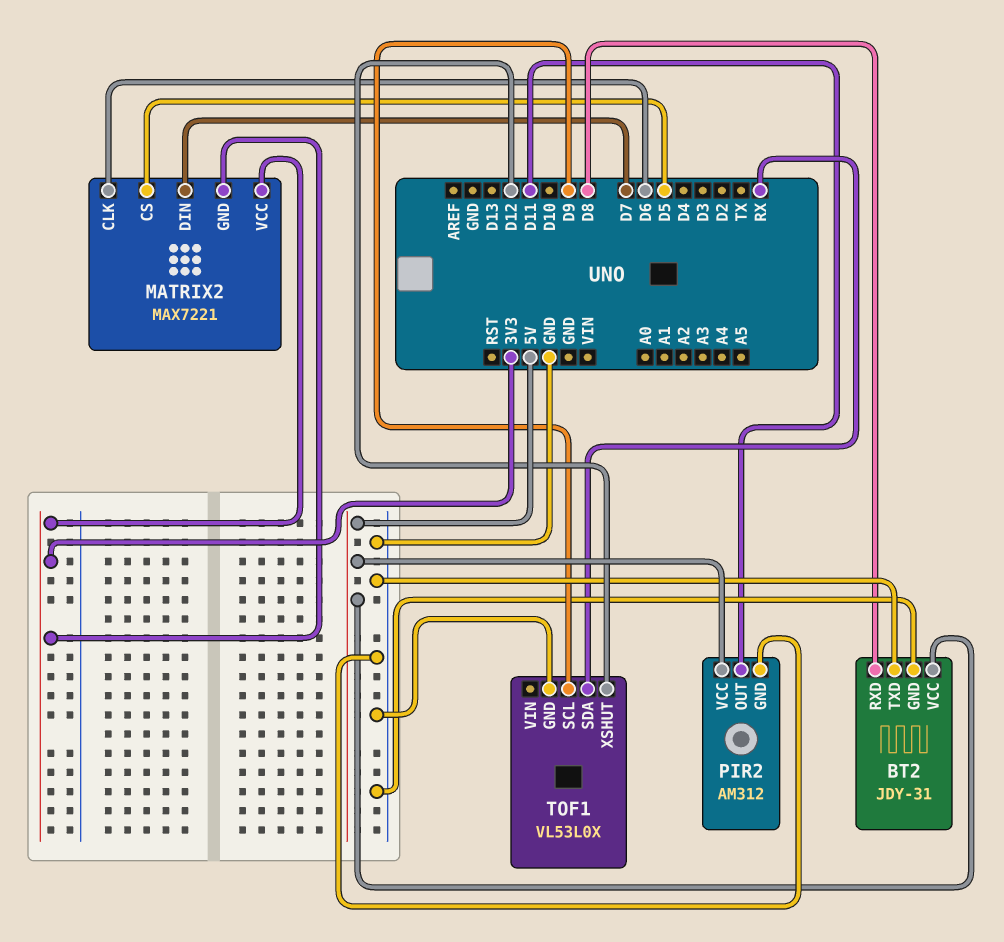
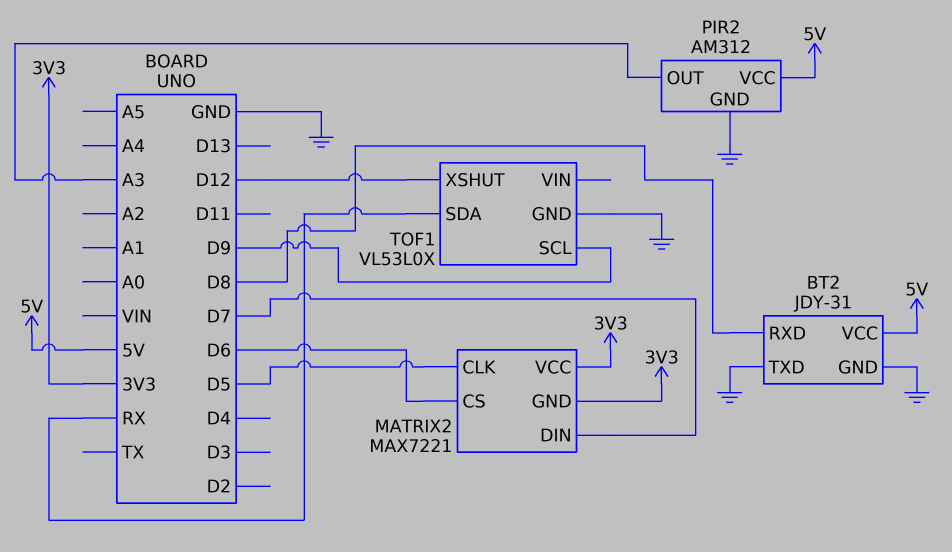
MATRIX2 pin CLK: D6 -> D5
MATRIX2 pin CS: D5 -> D6
PIR2 pin OUT: D11 -> A3

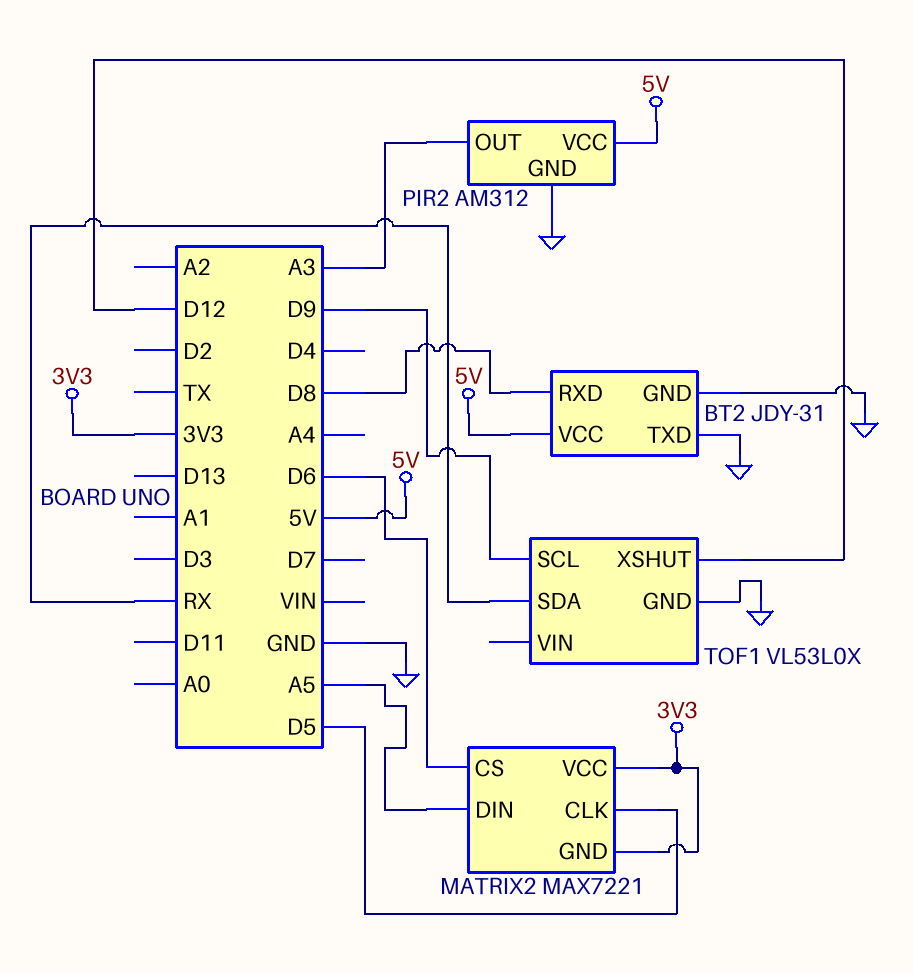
MATRIX2 pin DIN: D7 -> A5

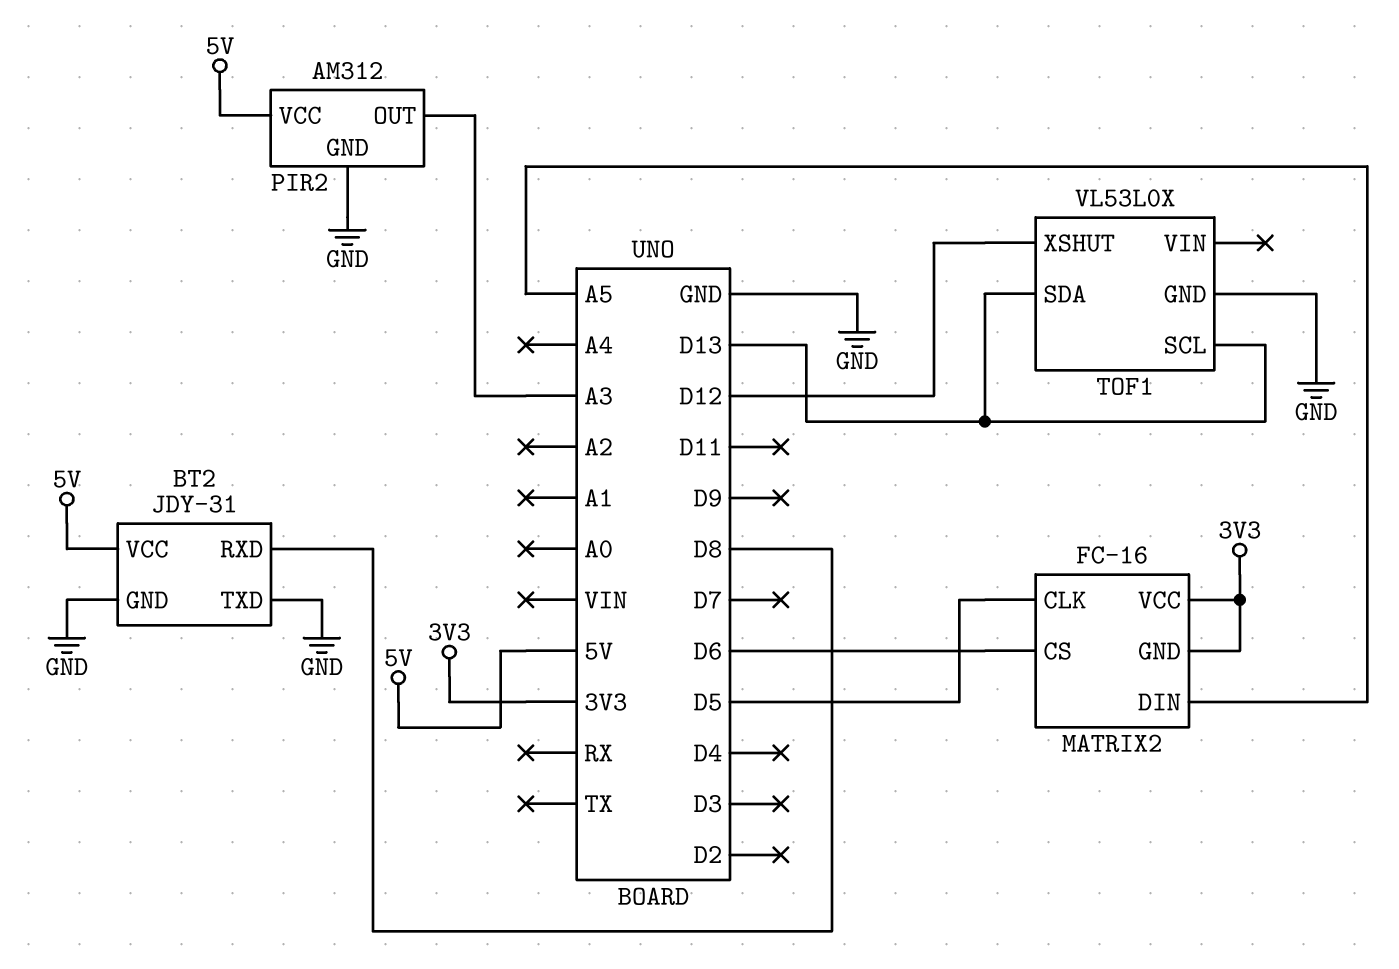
MATRIX2: MAX7221 -> FC-16
TOF1 pin SCL: D9 -> D13
TOF1 pin SDA: RX -> D13

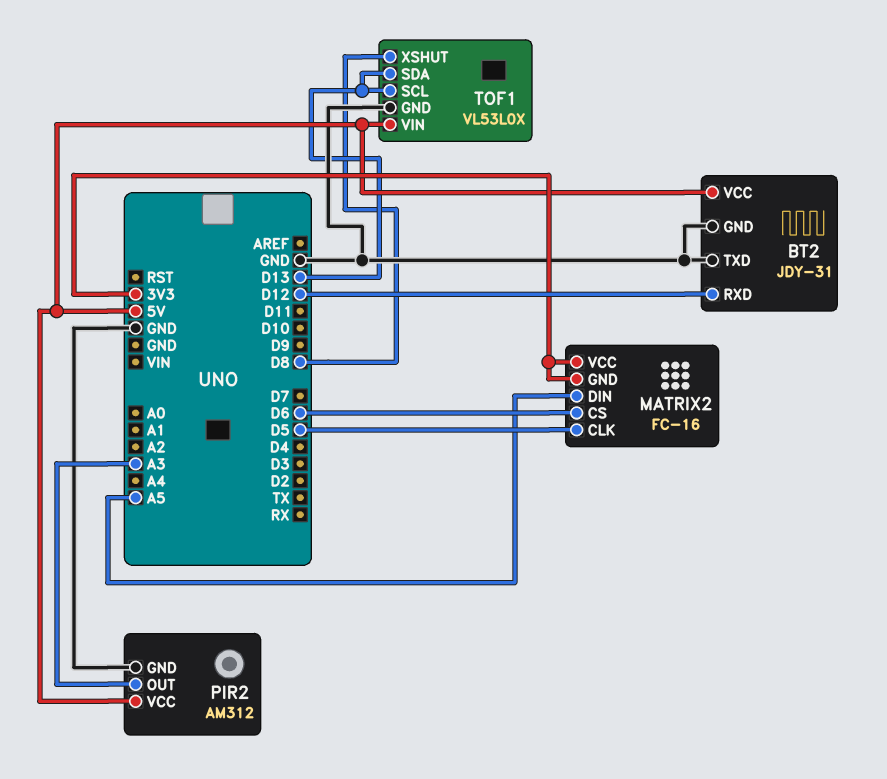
BT2 pin RXD: D8 -> D12
TOF1 pin VIN: none -> 5V
TOF1 pin XSHUT: D12 -> D8

